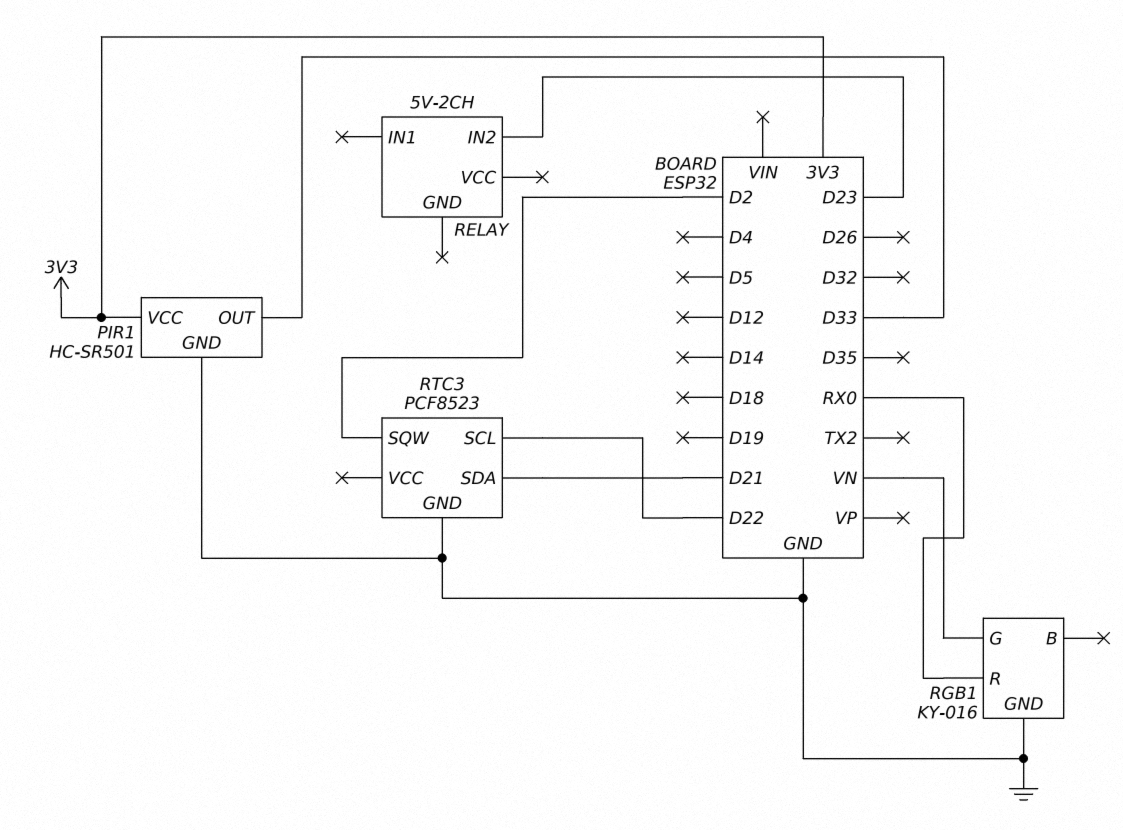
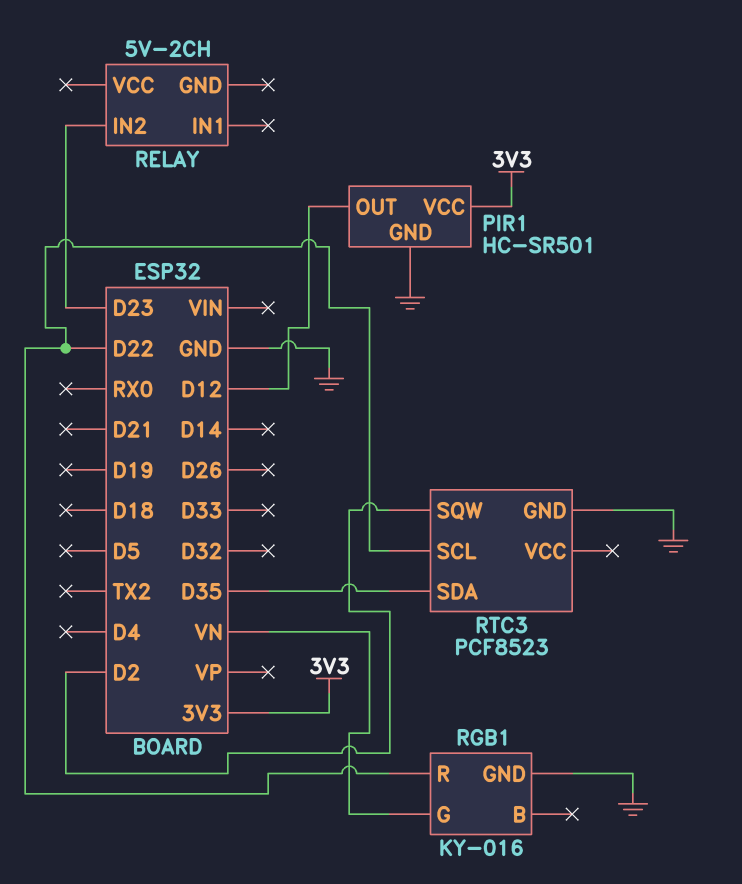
PIR1 pin OUT: D33 -> D12
RGB1 pin R: RX0 -> D22
RTC3 pin SDA: D21 -> D35

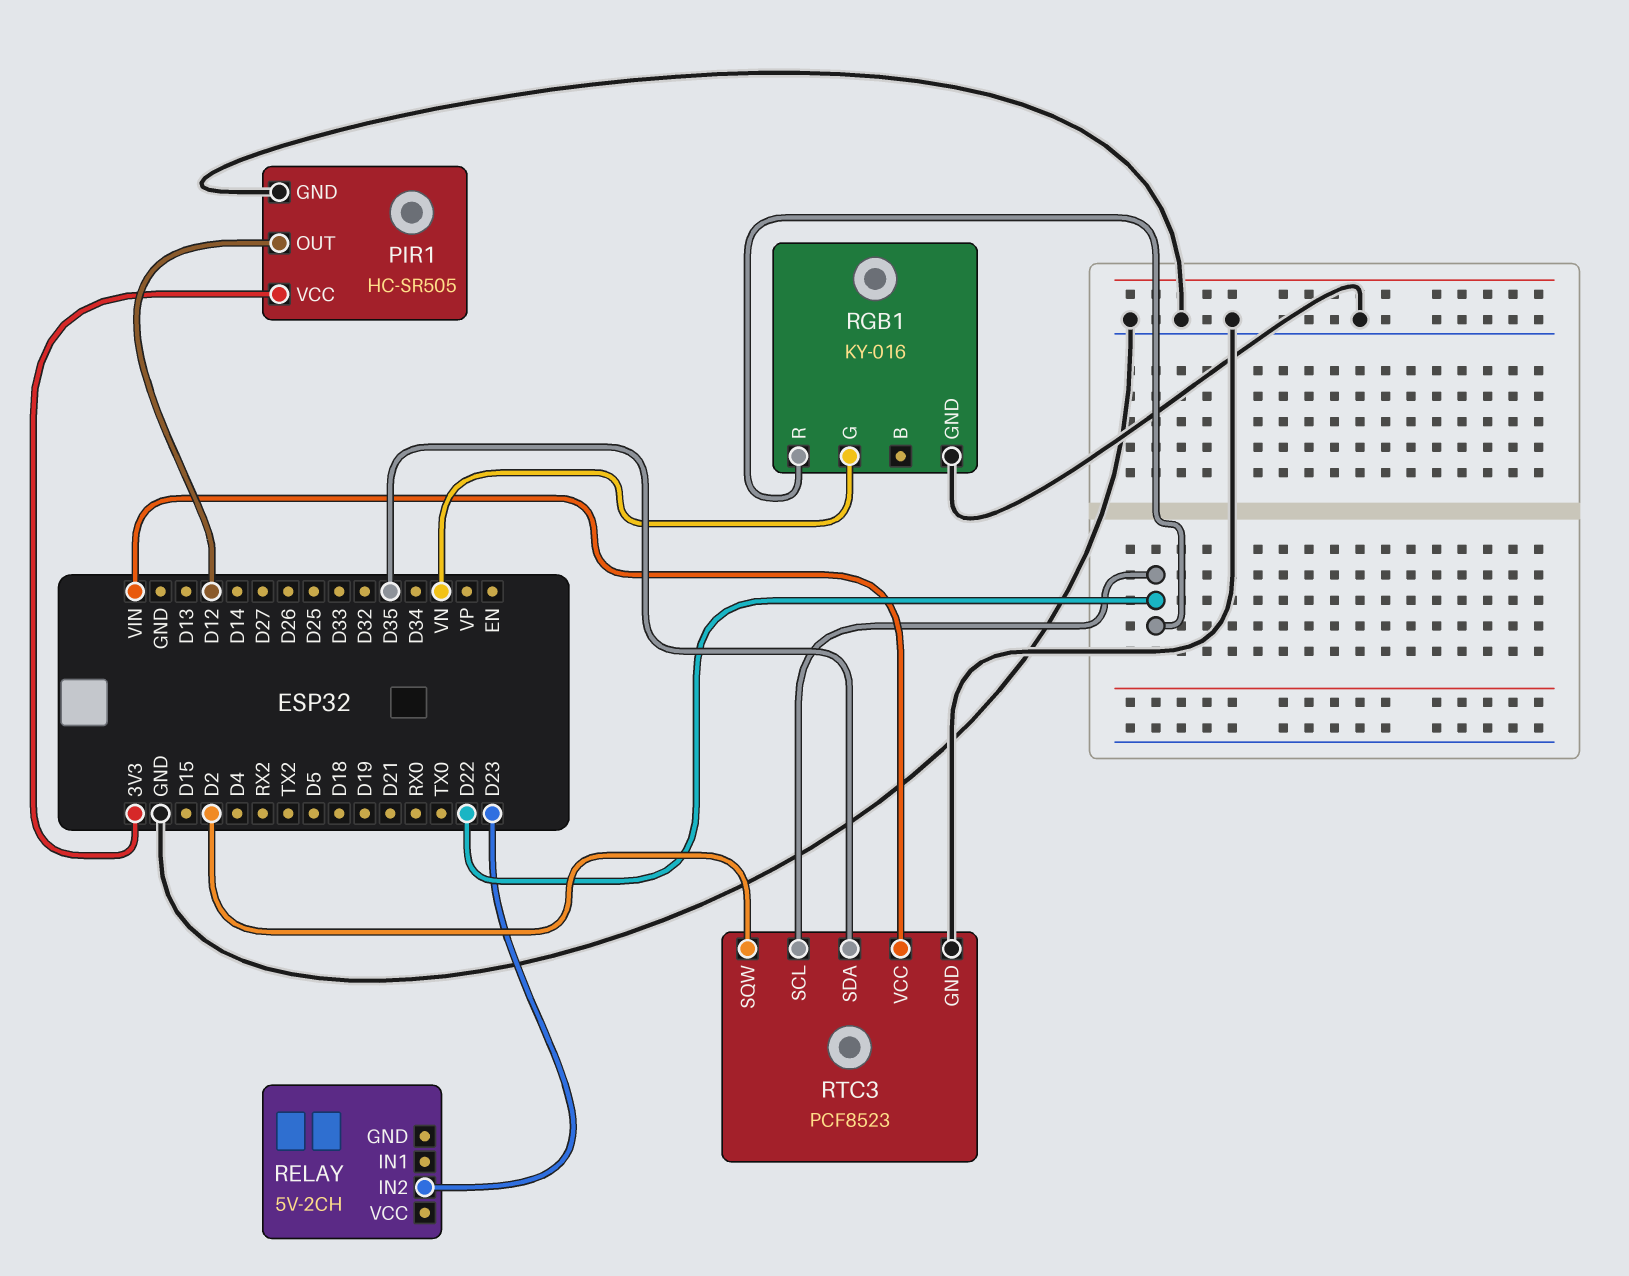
PIR1: HC-SR501 -> HC-SR505
RTC3 pin VCC: none -> VIN

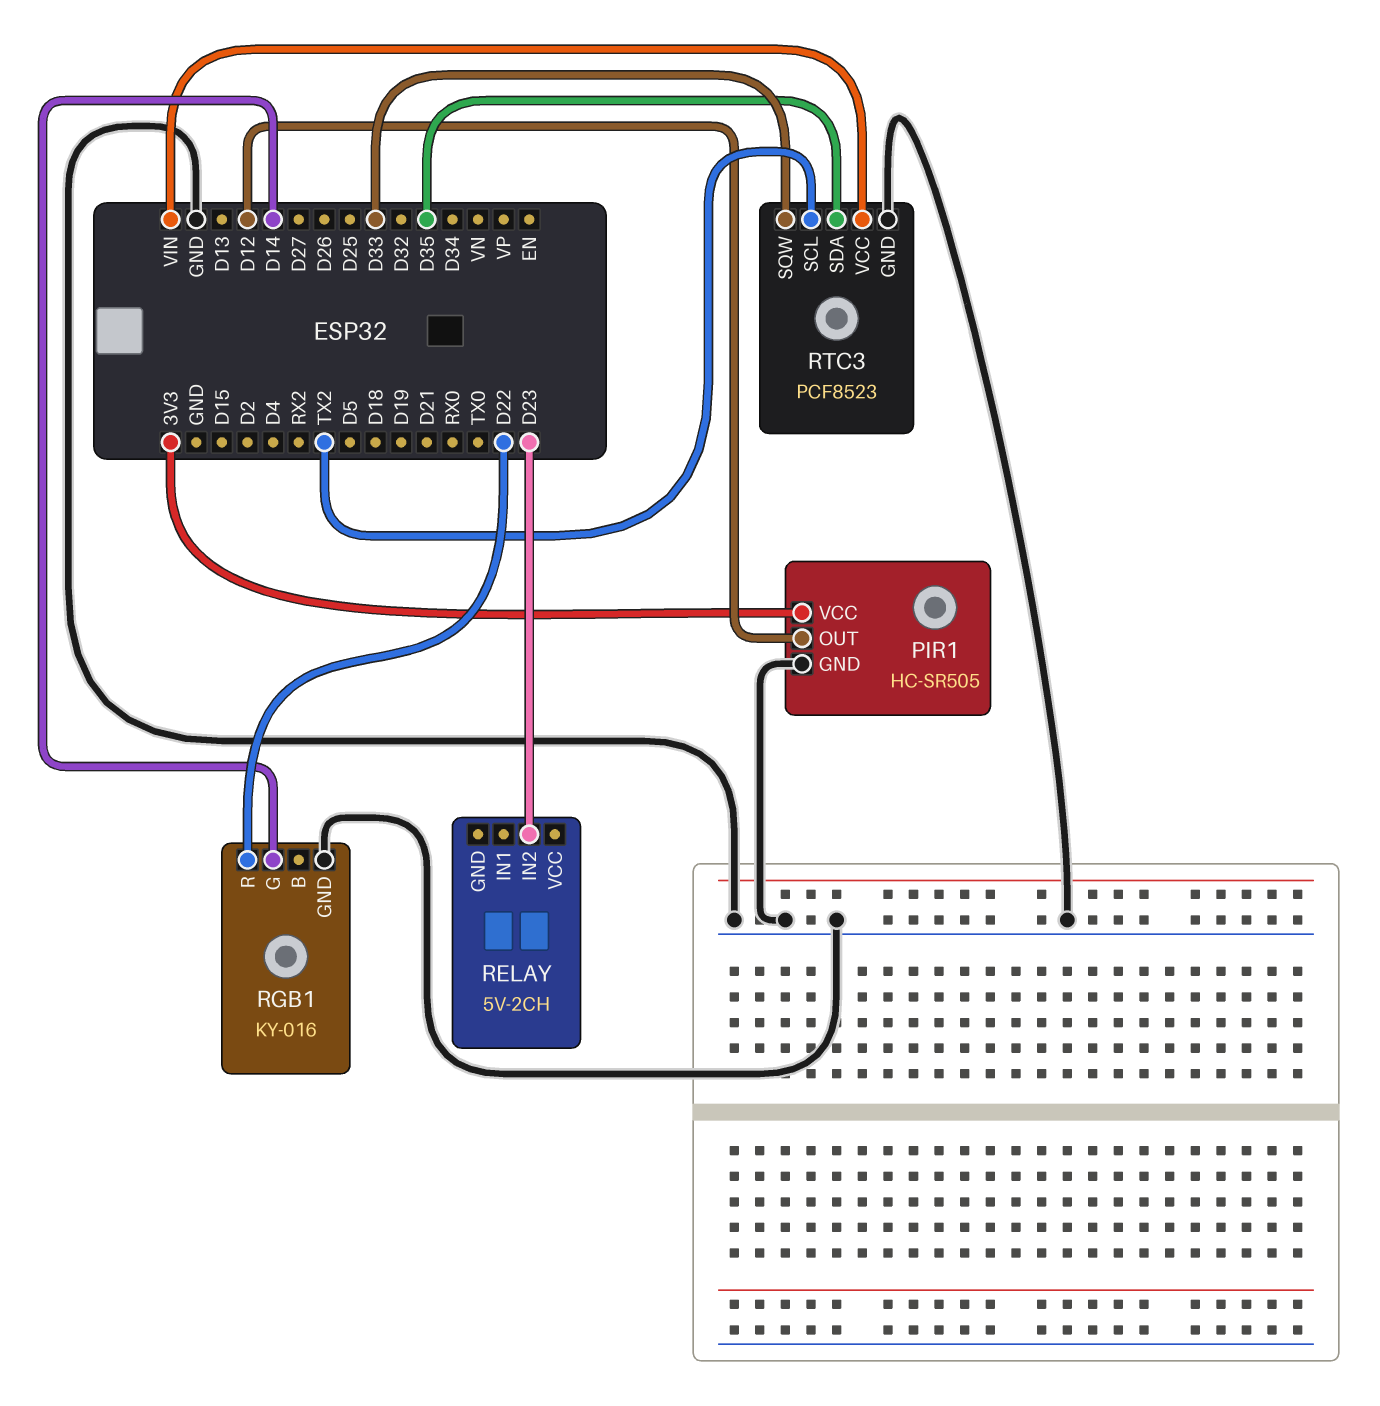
RGB1 pin G: VN -> D14
RTC3 pin SCL: D22 -> TX2
RTC3 pin SQW: D2 -> D33

